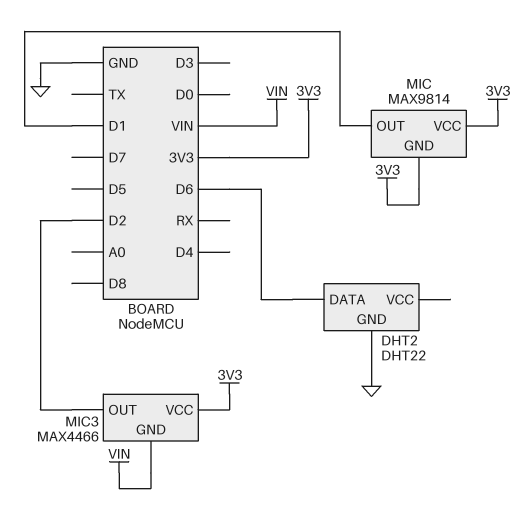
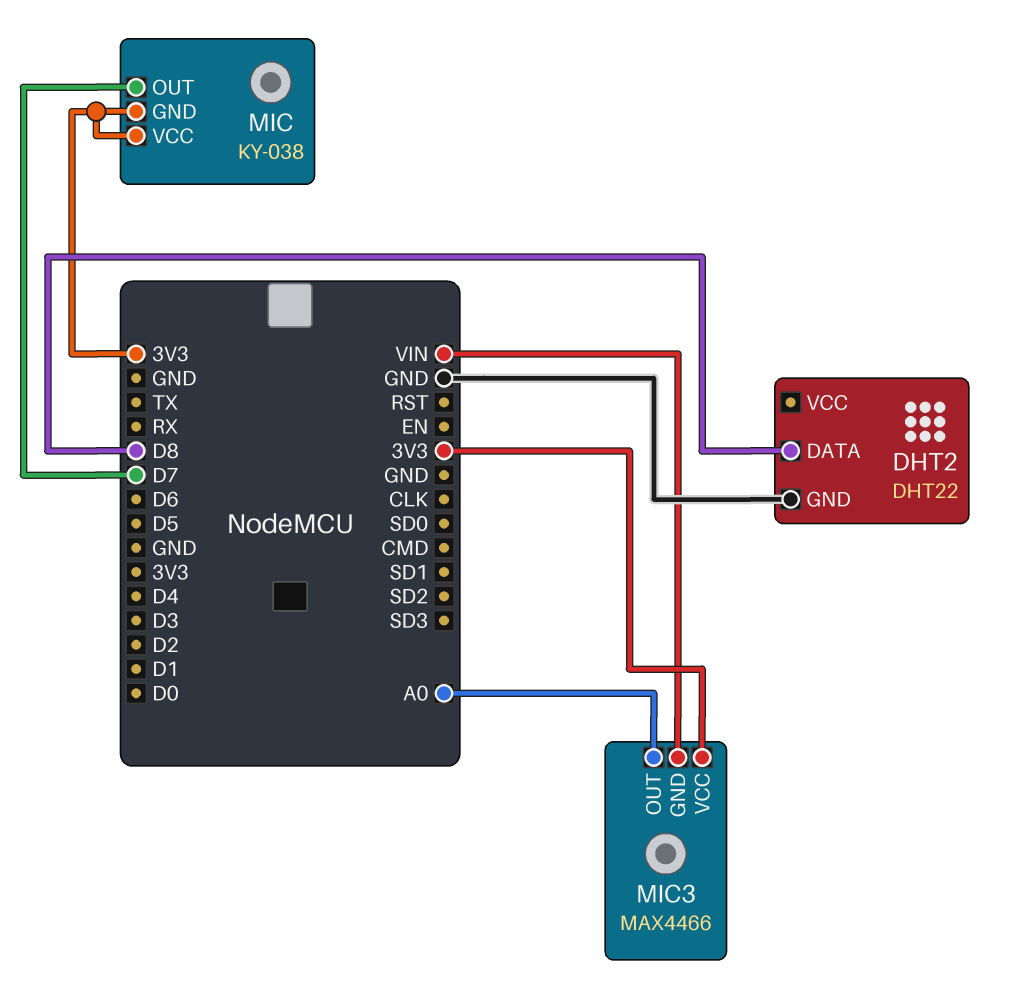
DHT2 pin DATA: D6 -> D8
MIC: MAX9814 -> KY-038
MIC pin OUT: D1 -> D7
MIC3 pin OUT: D2 -> A0

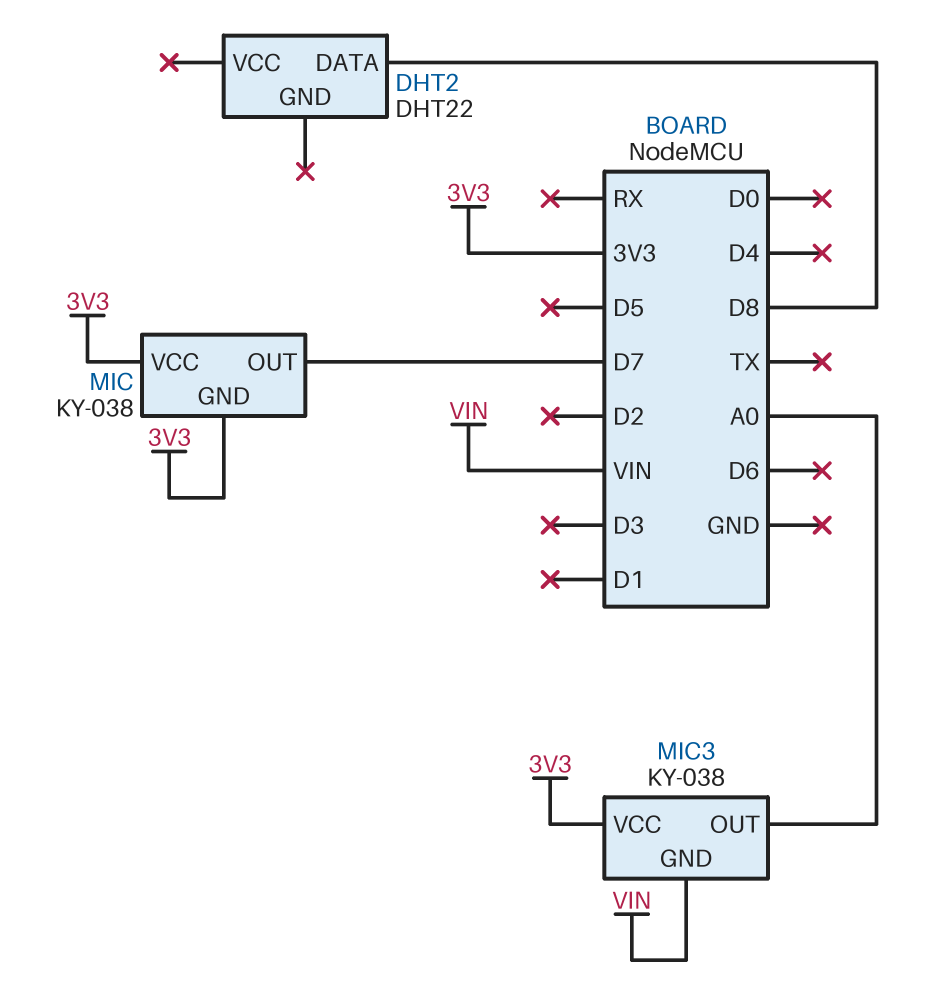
DHT2 pin GND: GND -> none
MIC3: MAX4466 -> KY-038

